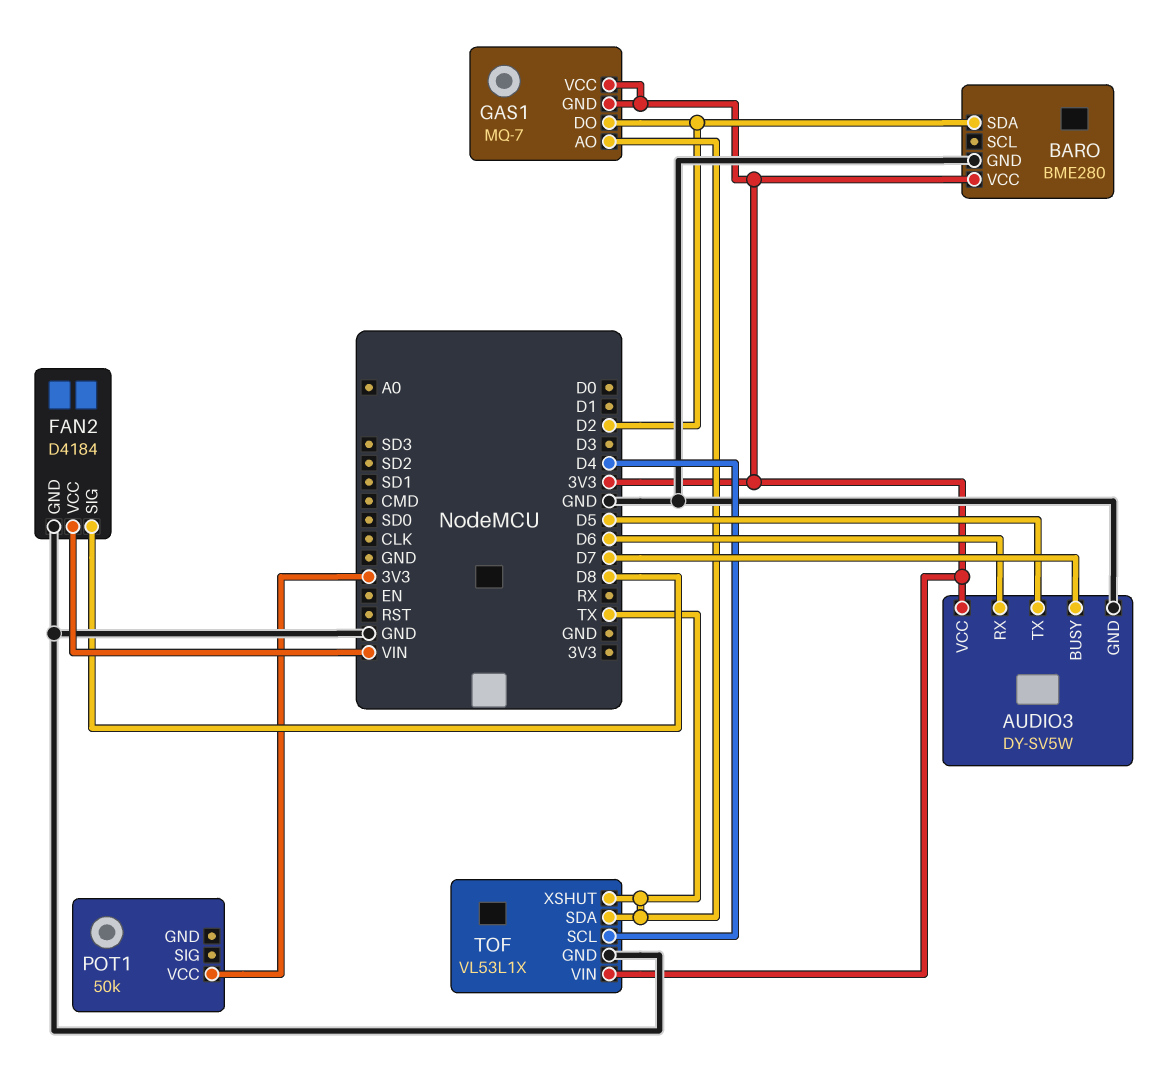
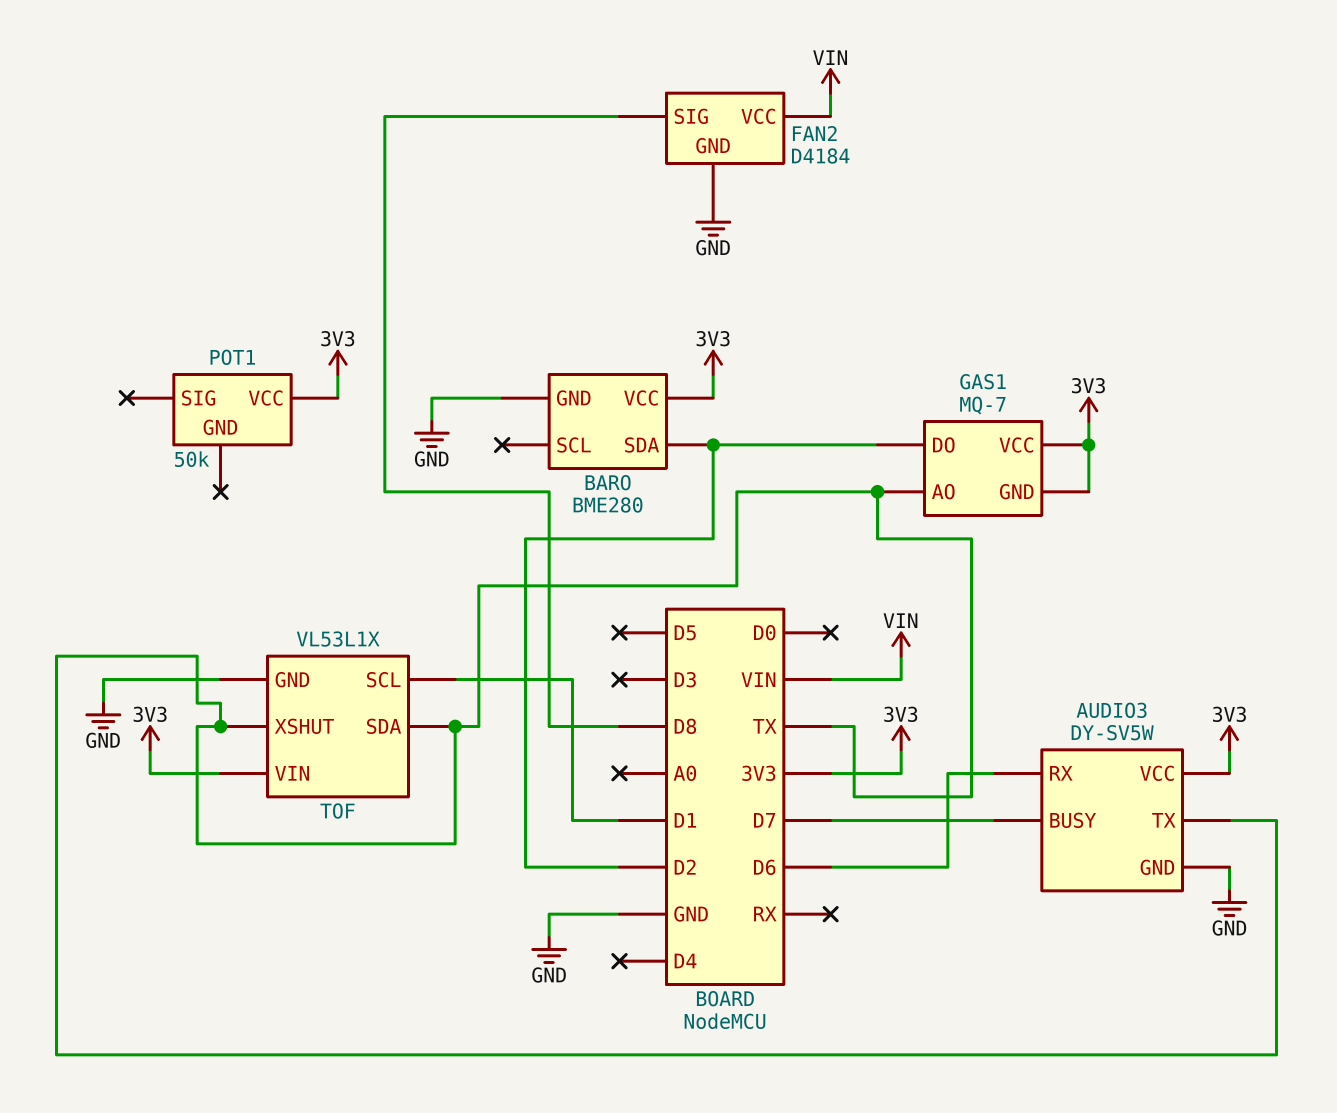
AUDIO3 pin TX: D5 -> TX
TOF pin SCL: D4 -> D1

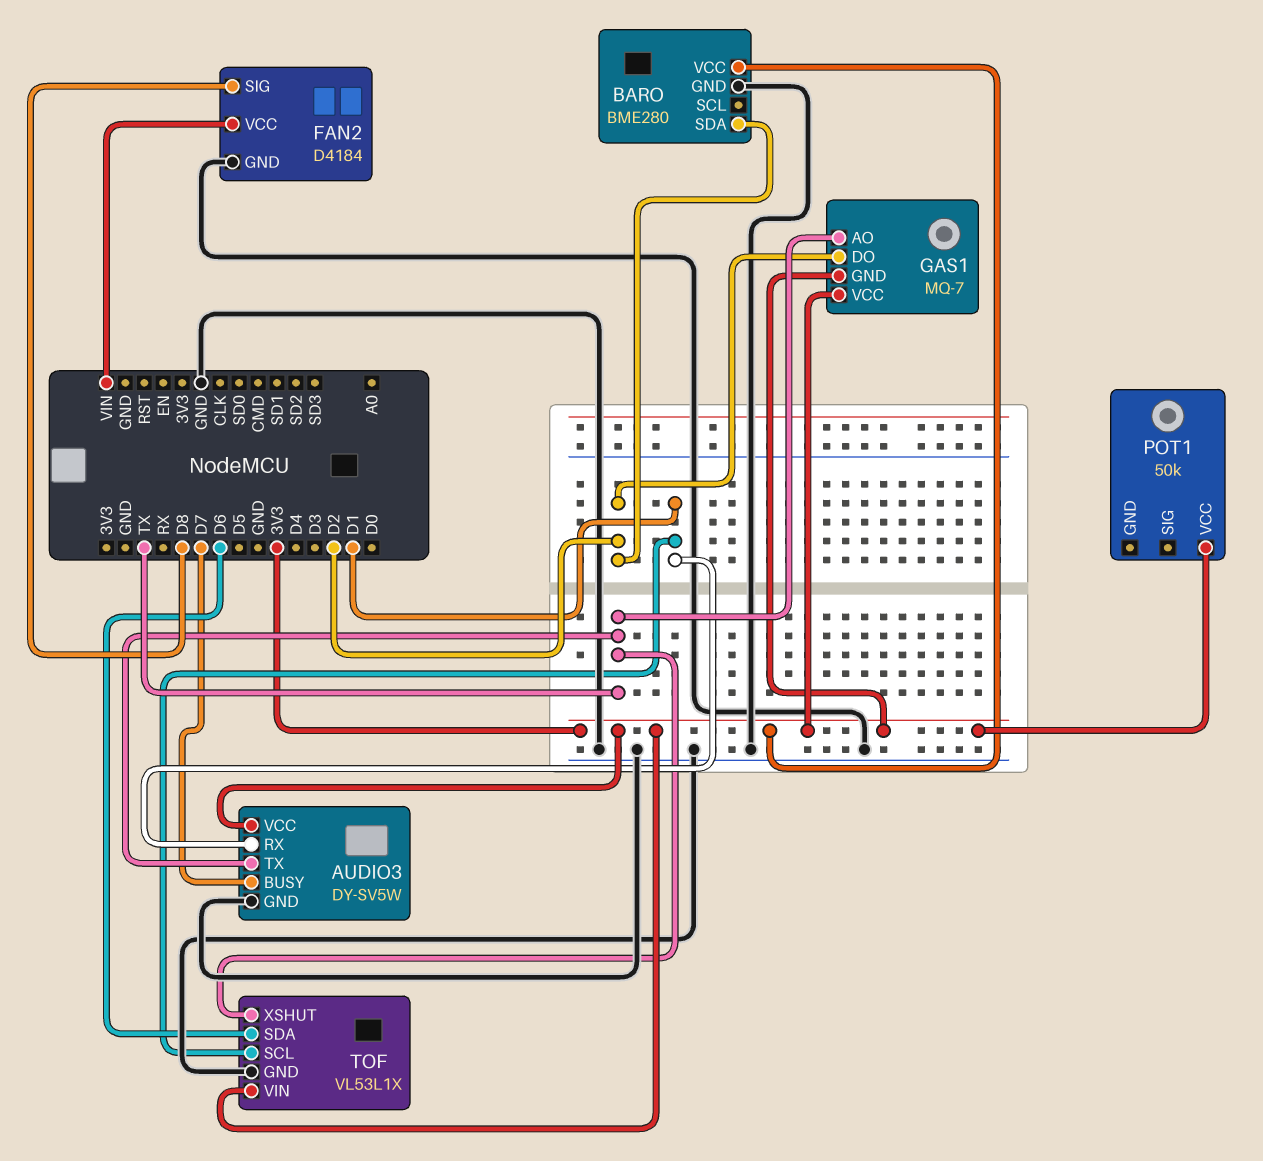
AUDIO3 pin RX: D6 -> D1
TOF pin SDA: TX -> D6

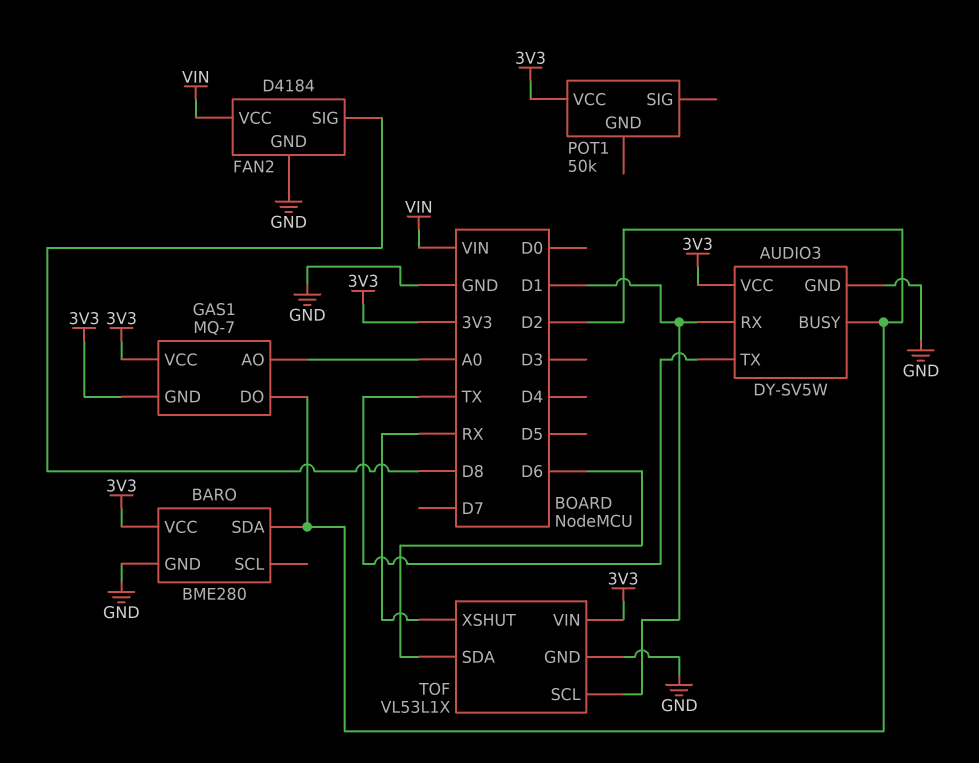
AUDIO3 pin BUSY: D7 -> D2
GAS1 pin AO: TX -> A0
TOF pin XSHUT: TX -> RX

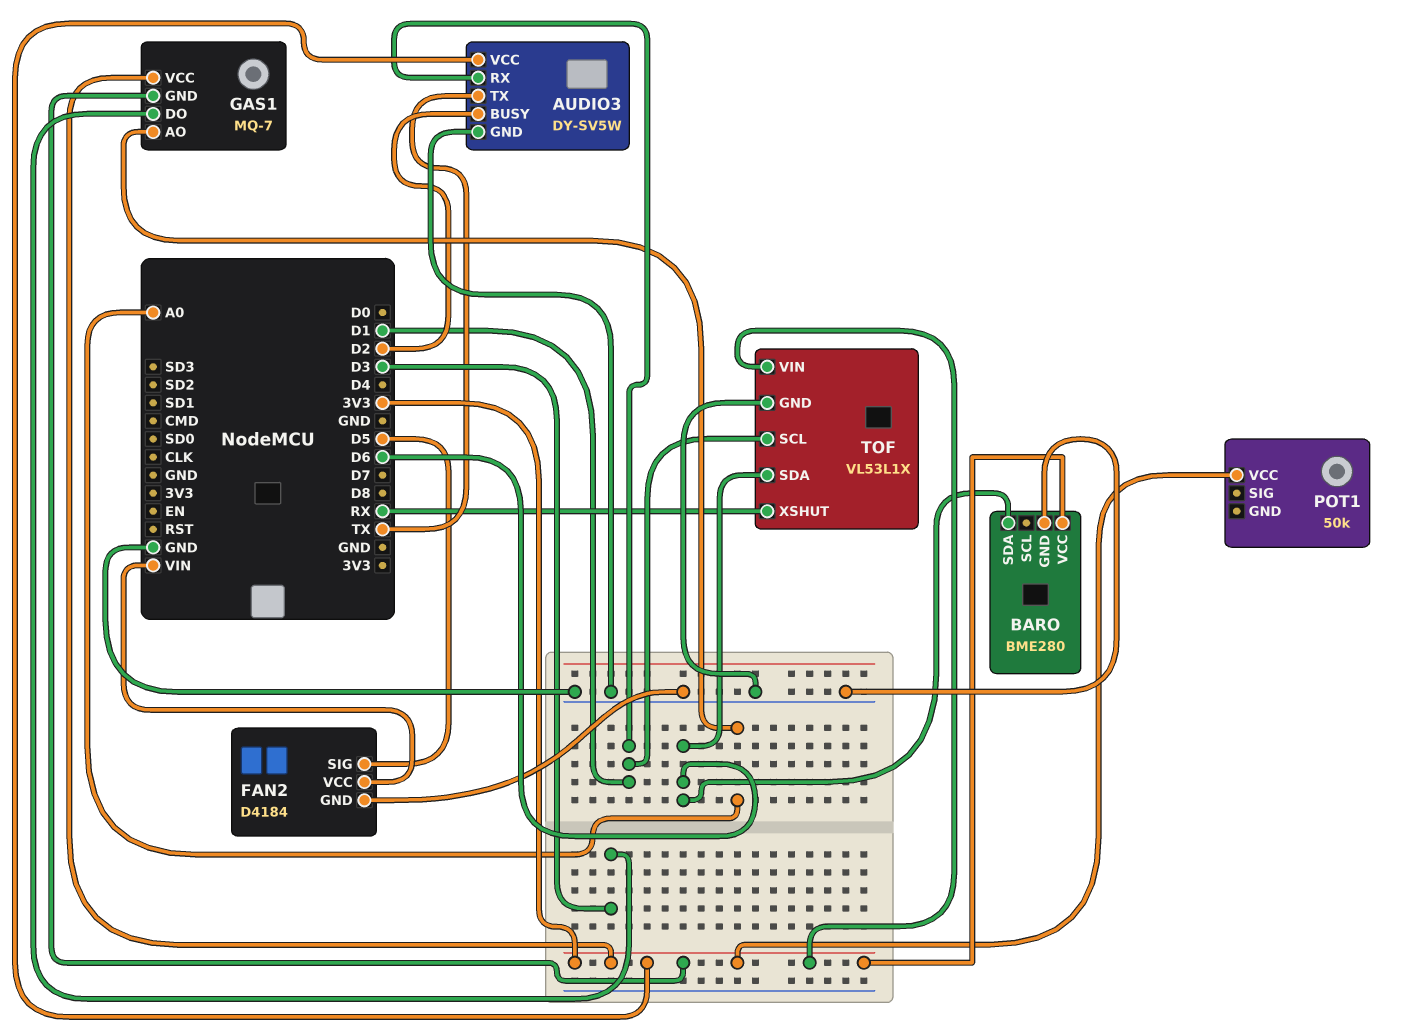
BARO pin SDA: D2 -> D6
FAN2 pin SIG: D8 -> D5
GAS1 pin DO: D2 -> D3

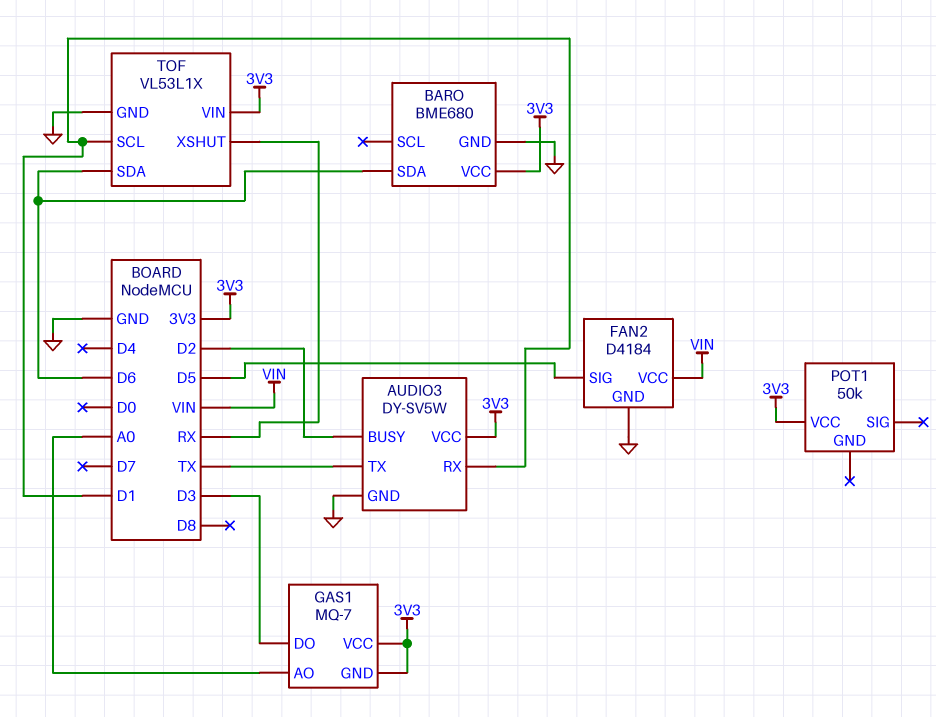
BARO: BME280 -> BME680

